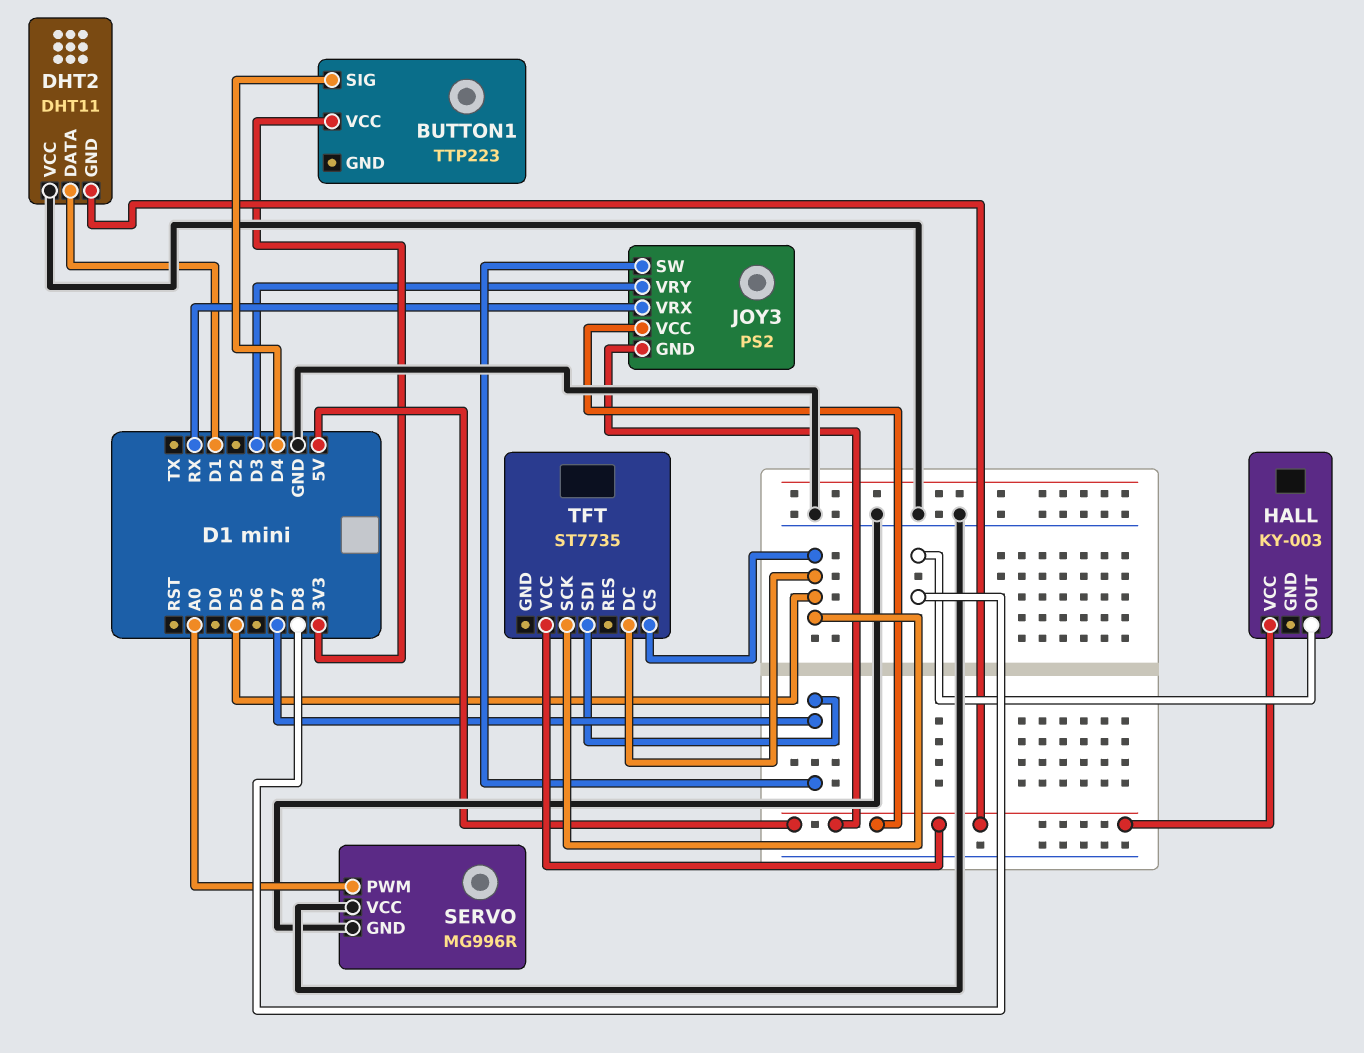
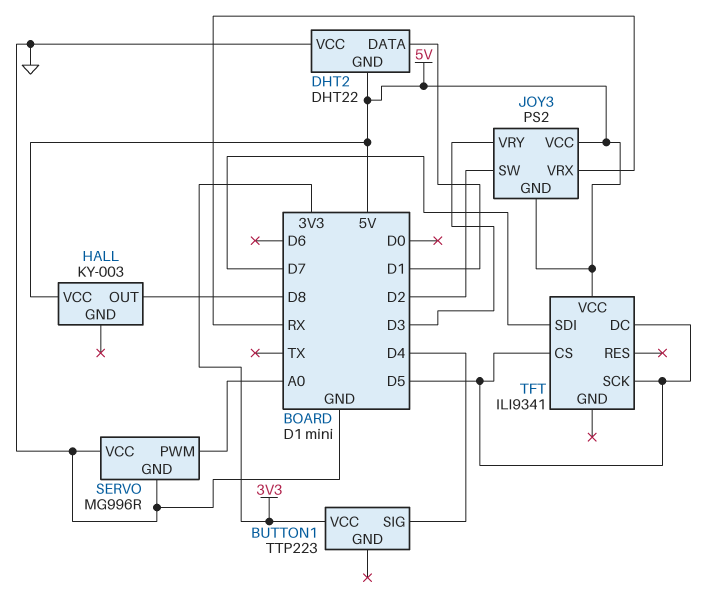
DHT2: DHT11 -> DHT22
JOY3 pin SW: D7 -> D2
TFT: ST7735 -> ILI9341

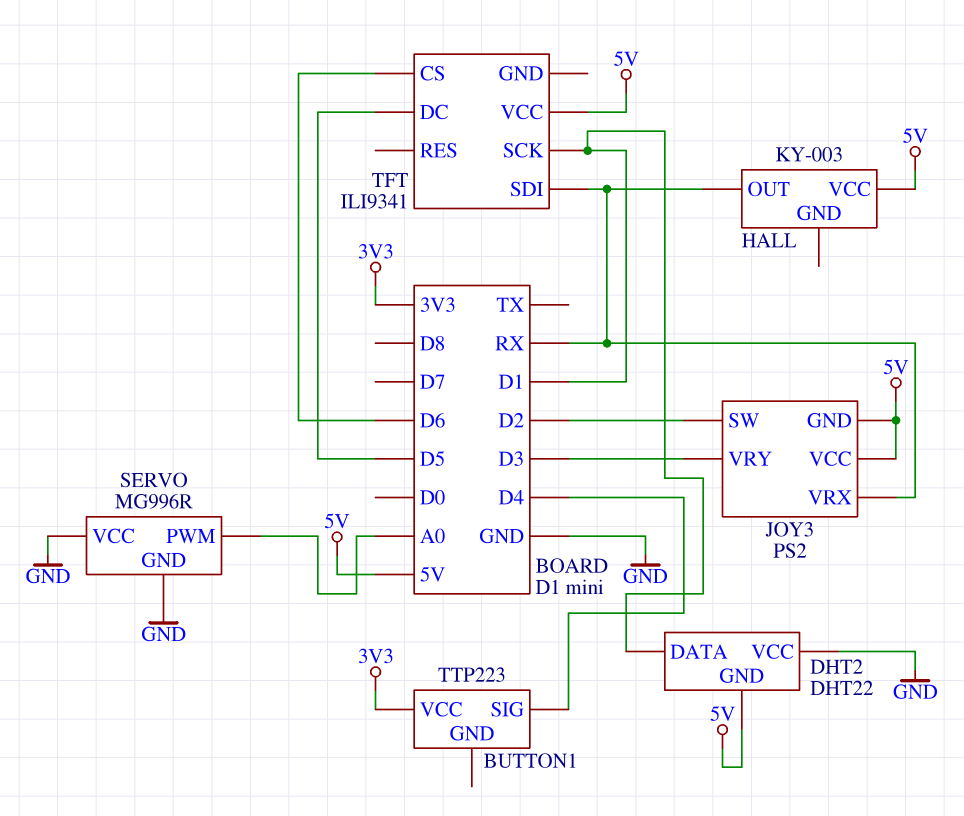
HALL pin OUT: D8 -> RX
TFT pin CS: D5 -> D6
TFT pin SCK: D5 -> D1
TFT pin SDI: D7 -> RX

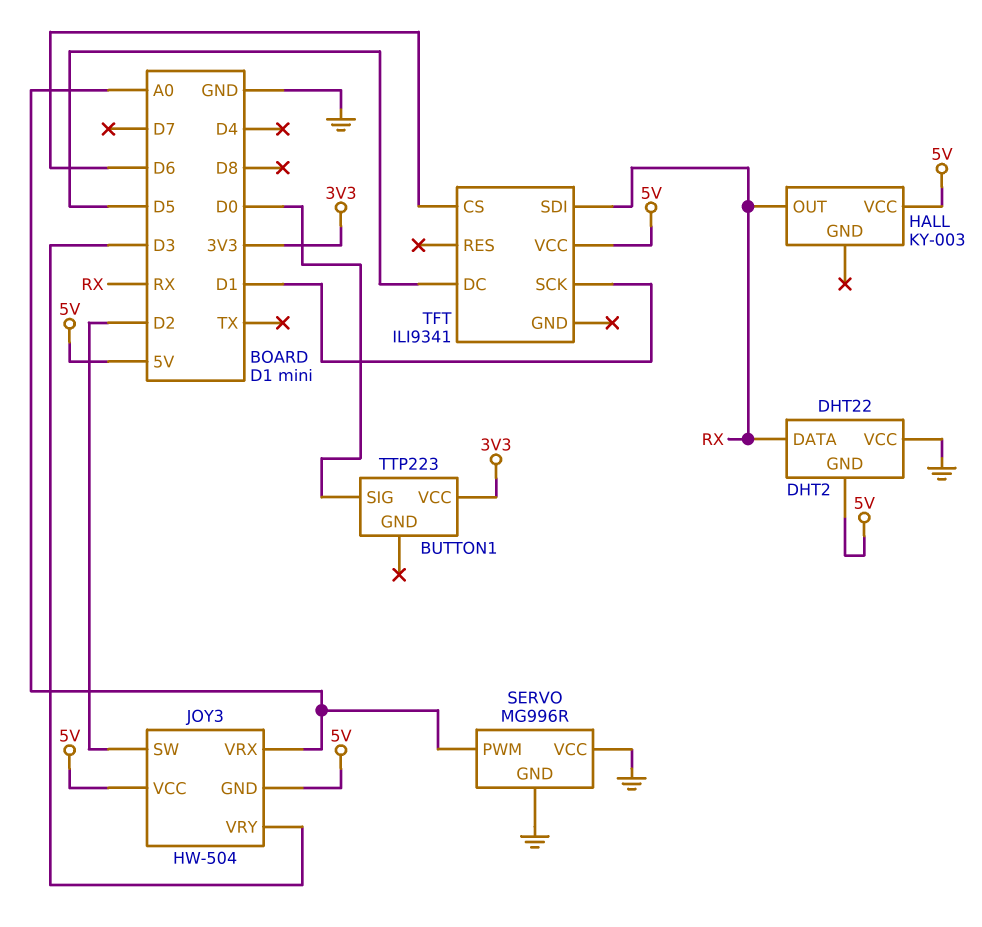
BUTTON1 pin SIG: D4 -> D0
DHT2 pin DATA: D1 -> RX
JOY3: PS2 -> HW-504
JOY3 pin VRX: RX -> A0

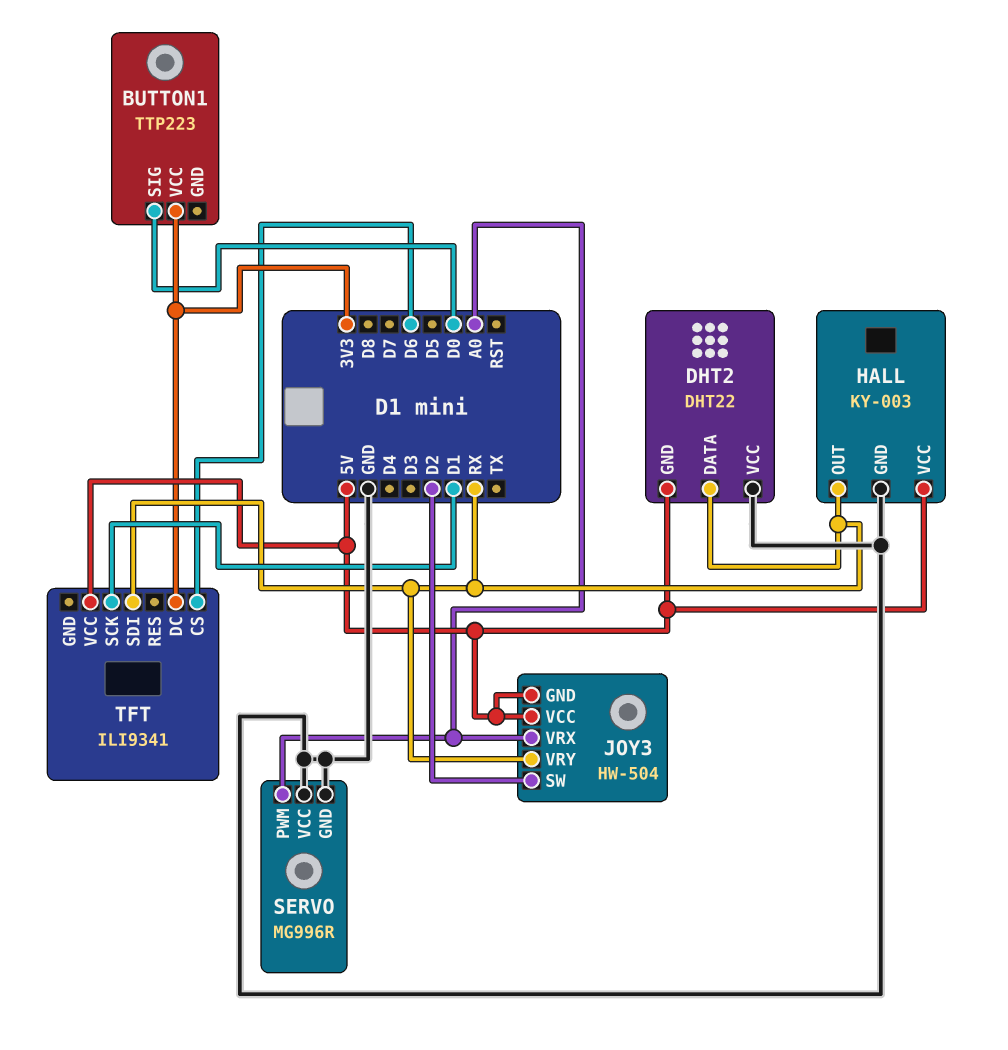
HALL pin GND: none -> GND
JOY3 pin VRY: D3 -> RX
TFT pin DC: D5 -> 3V3

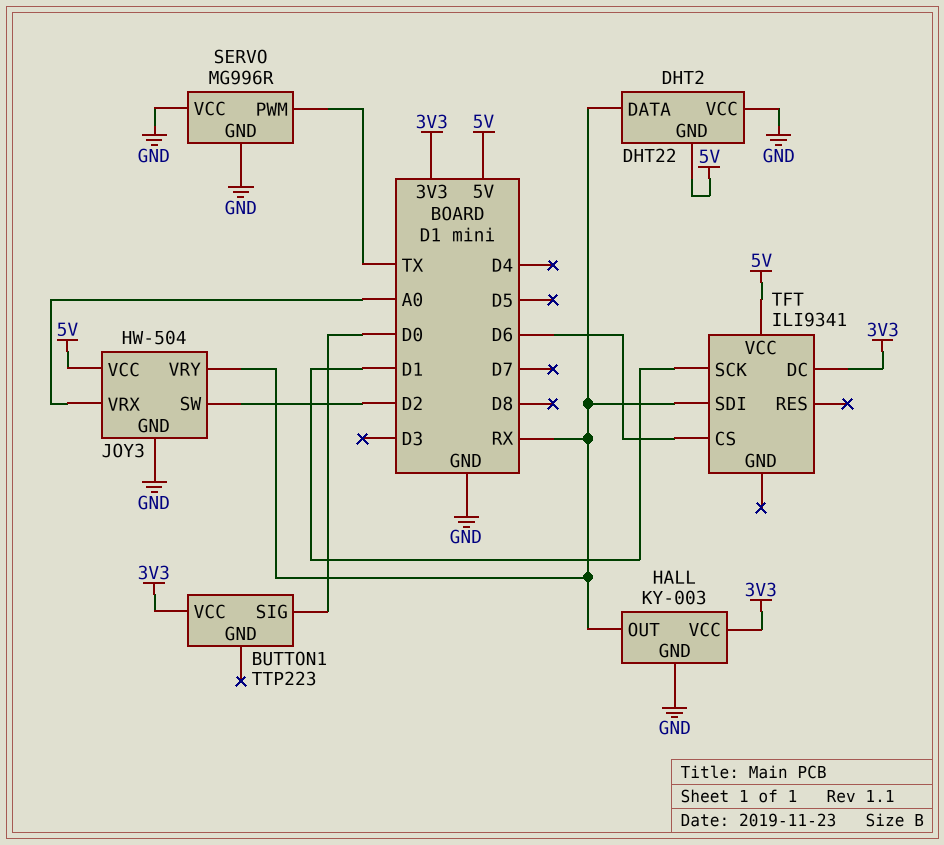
HALL pin VCC: 5V -> 3V3
JOY3 pin GND: 5V -> GND
SERVO pin PWM: A0 -> TX

